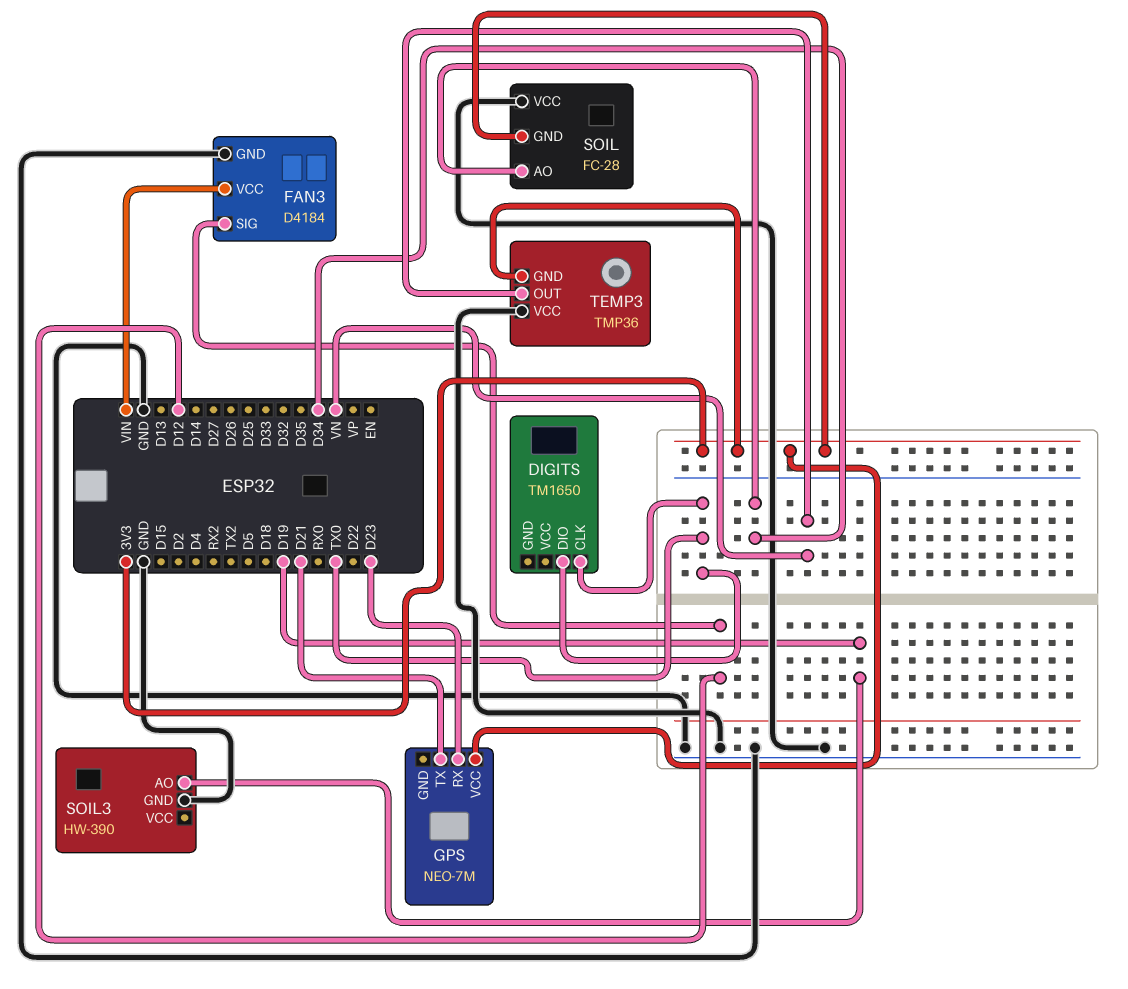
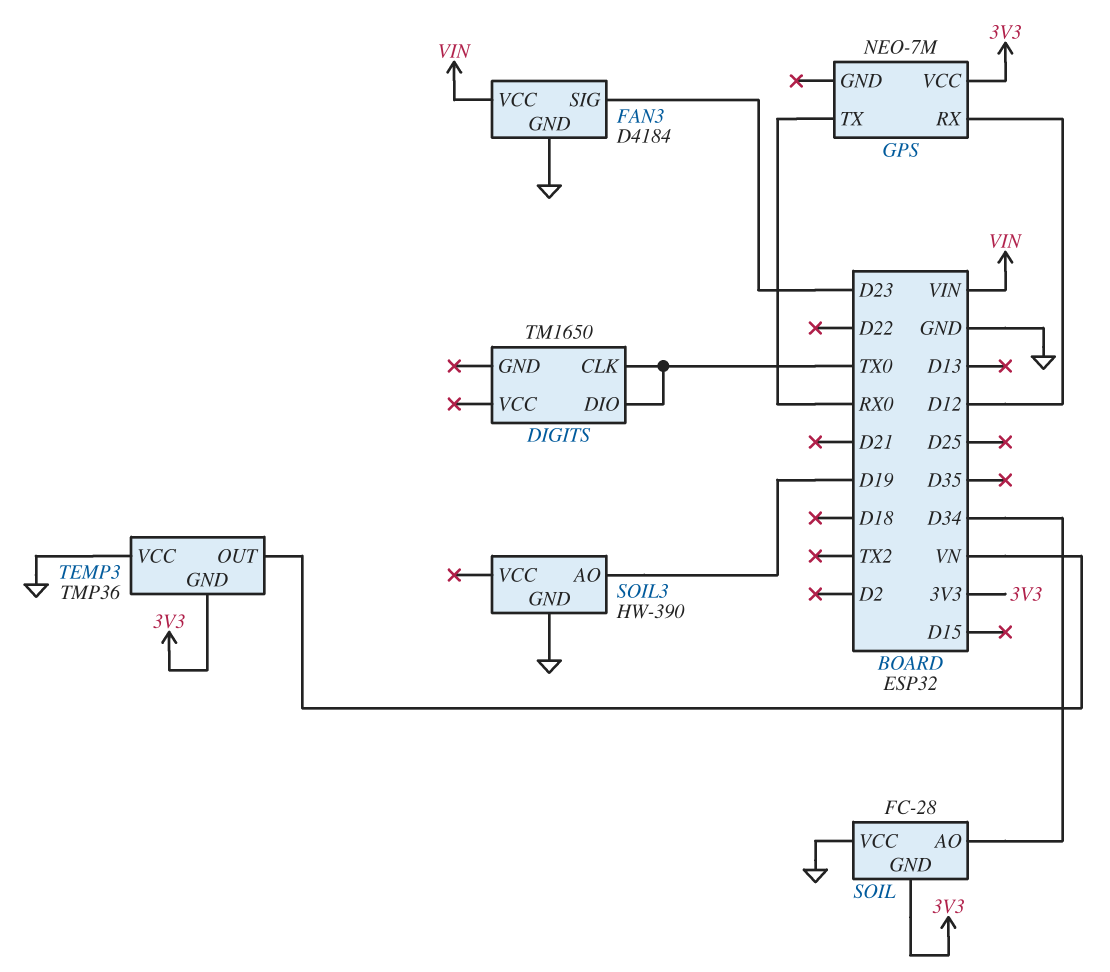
FAN3 pin SIG: D12 -> D23
GPS pin RX: D23 -> D12
GPS pin TX: D21 -> RX0

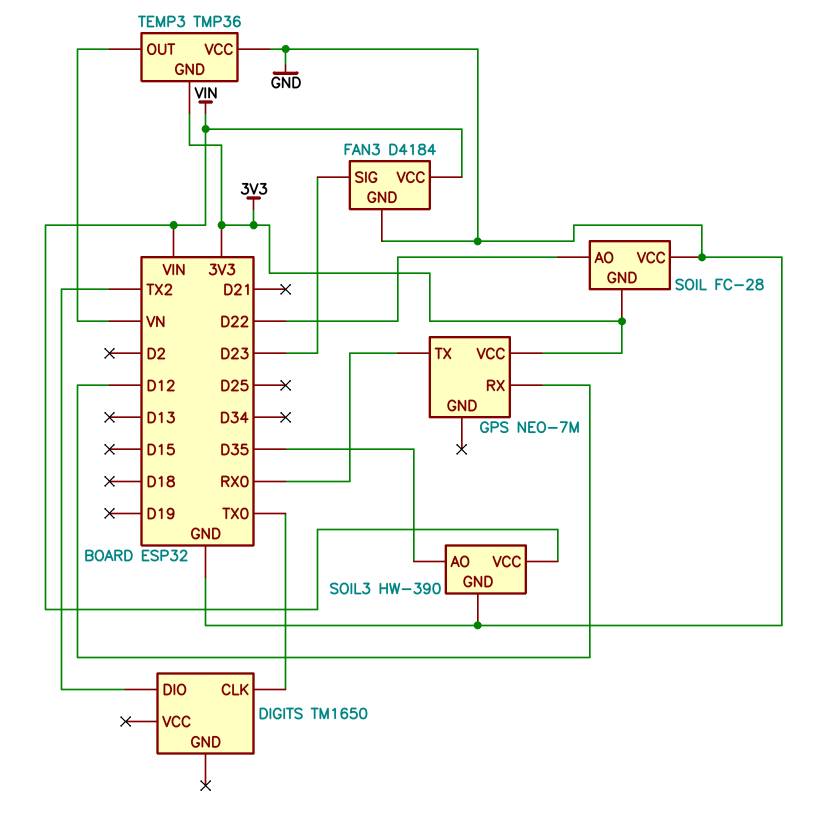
DIGITS pin DIO: TX0 -> TX2
SOIL pin AO: D34 -> D22
SOIL3 pin AO: D19 -> D35
SOIL3 pin VCC: none -> VIN

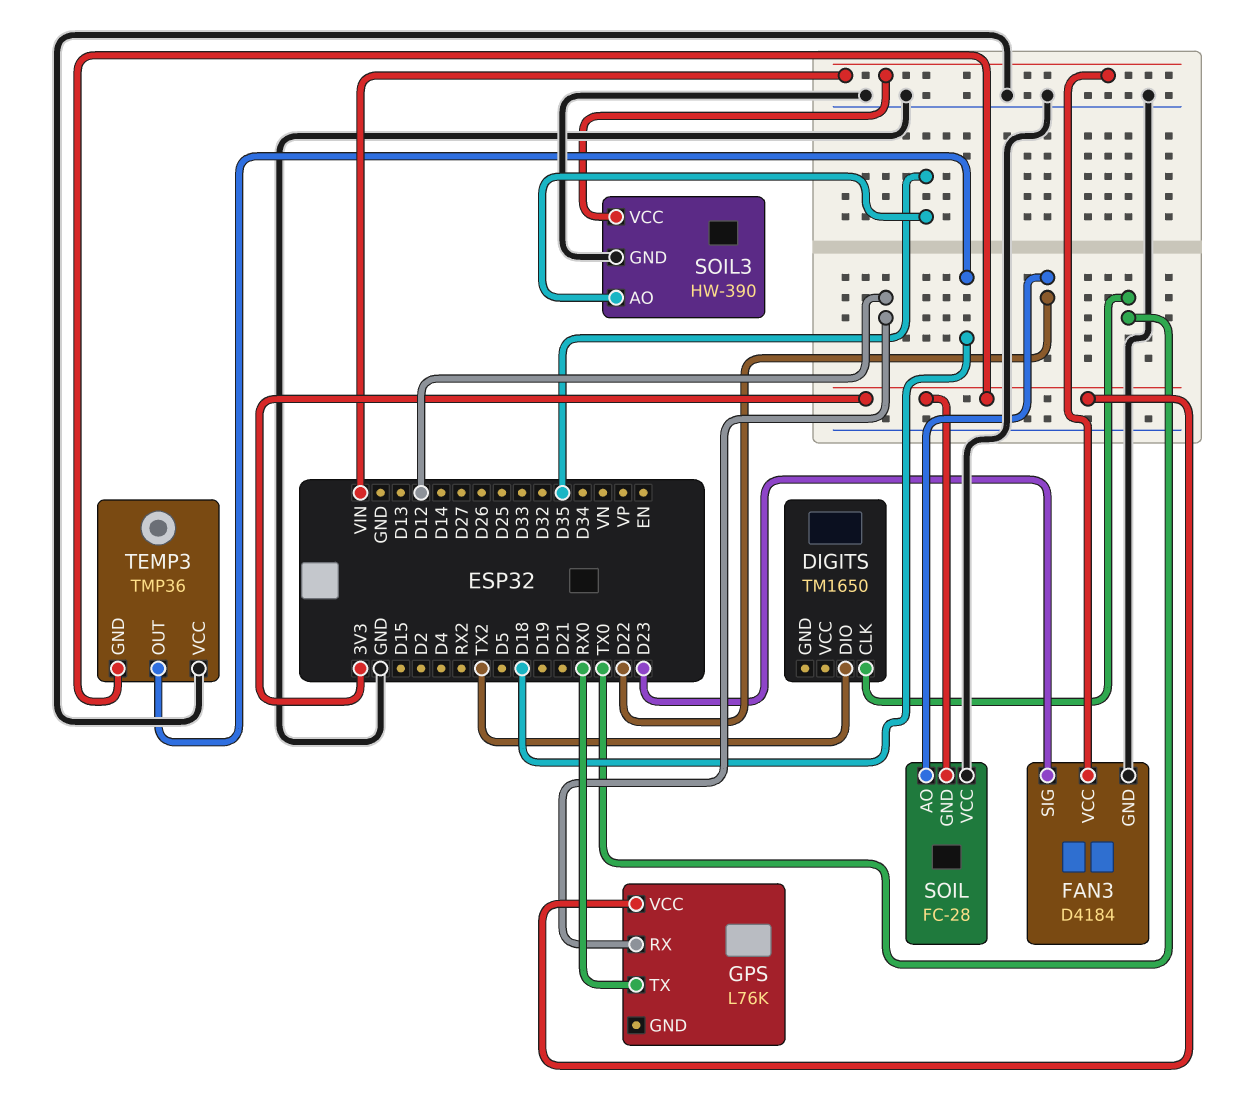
GPS: NEO-7M -> L76K
TEMP3 pin OUT: VN -> D18

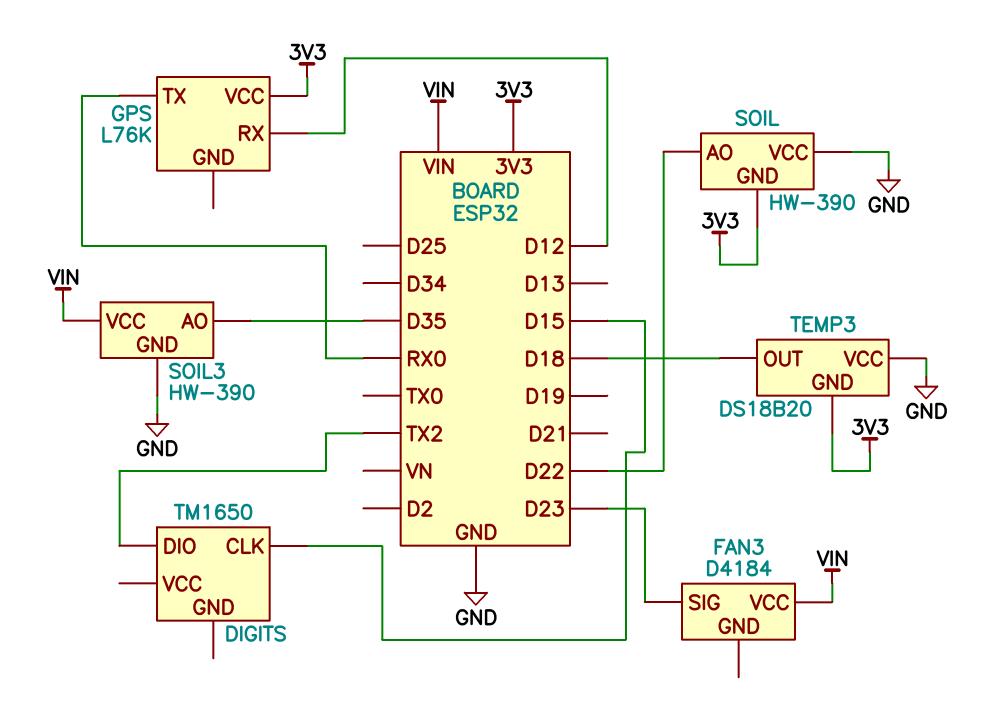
DIGITS pin CLK: TX0 -> D15
FAN3 pin GND: GND -> none
SOIL: FC-28 -> HW-390
TEMP3: TMP36 -> DS18B20

